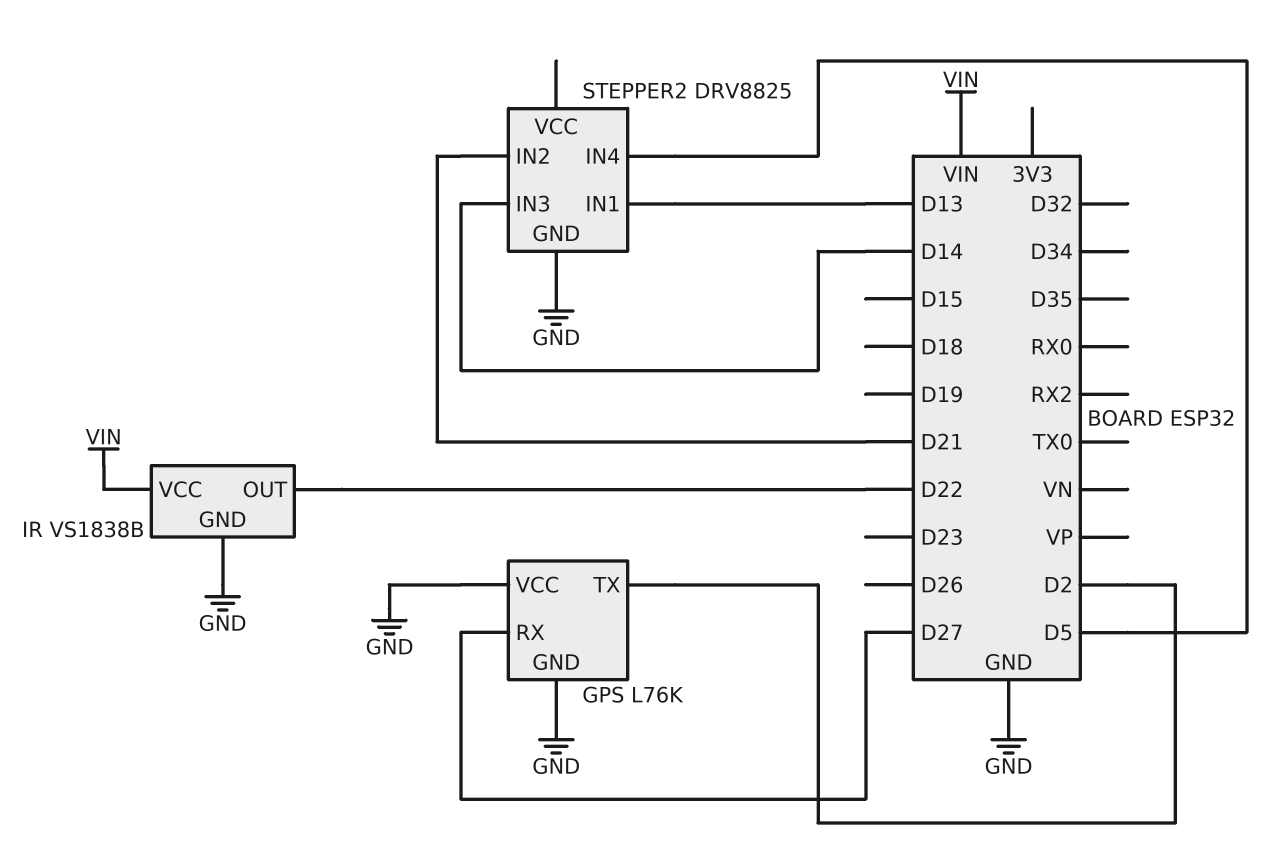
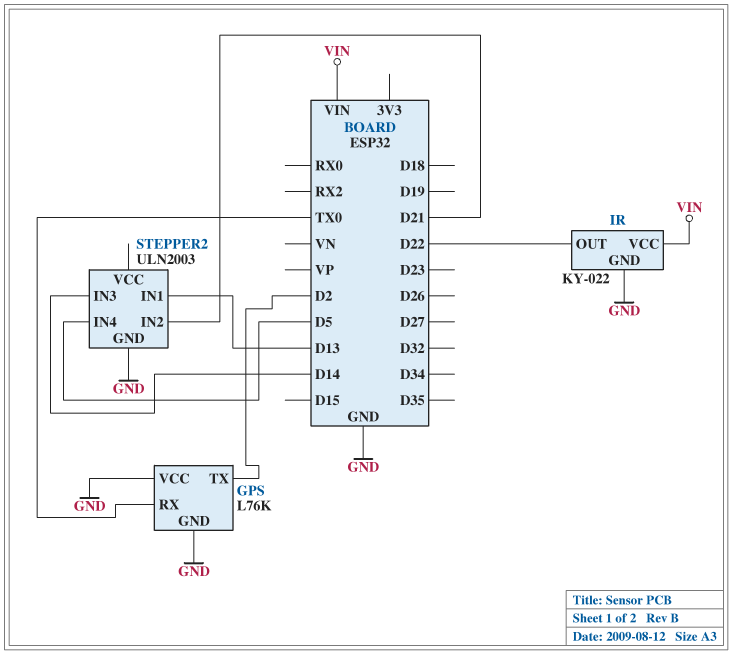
GPS pin RX: D27 -> TX0
IR: VS1838B -> KY-022
STEPPER2: DRV8825 -> ULN2003

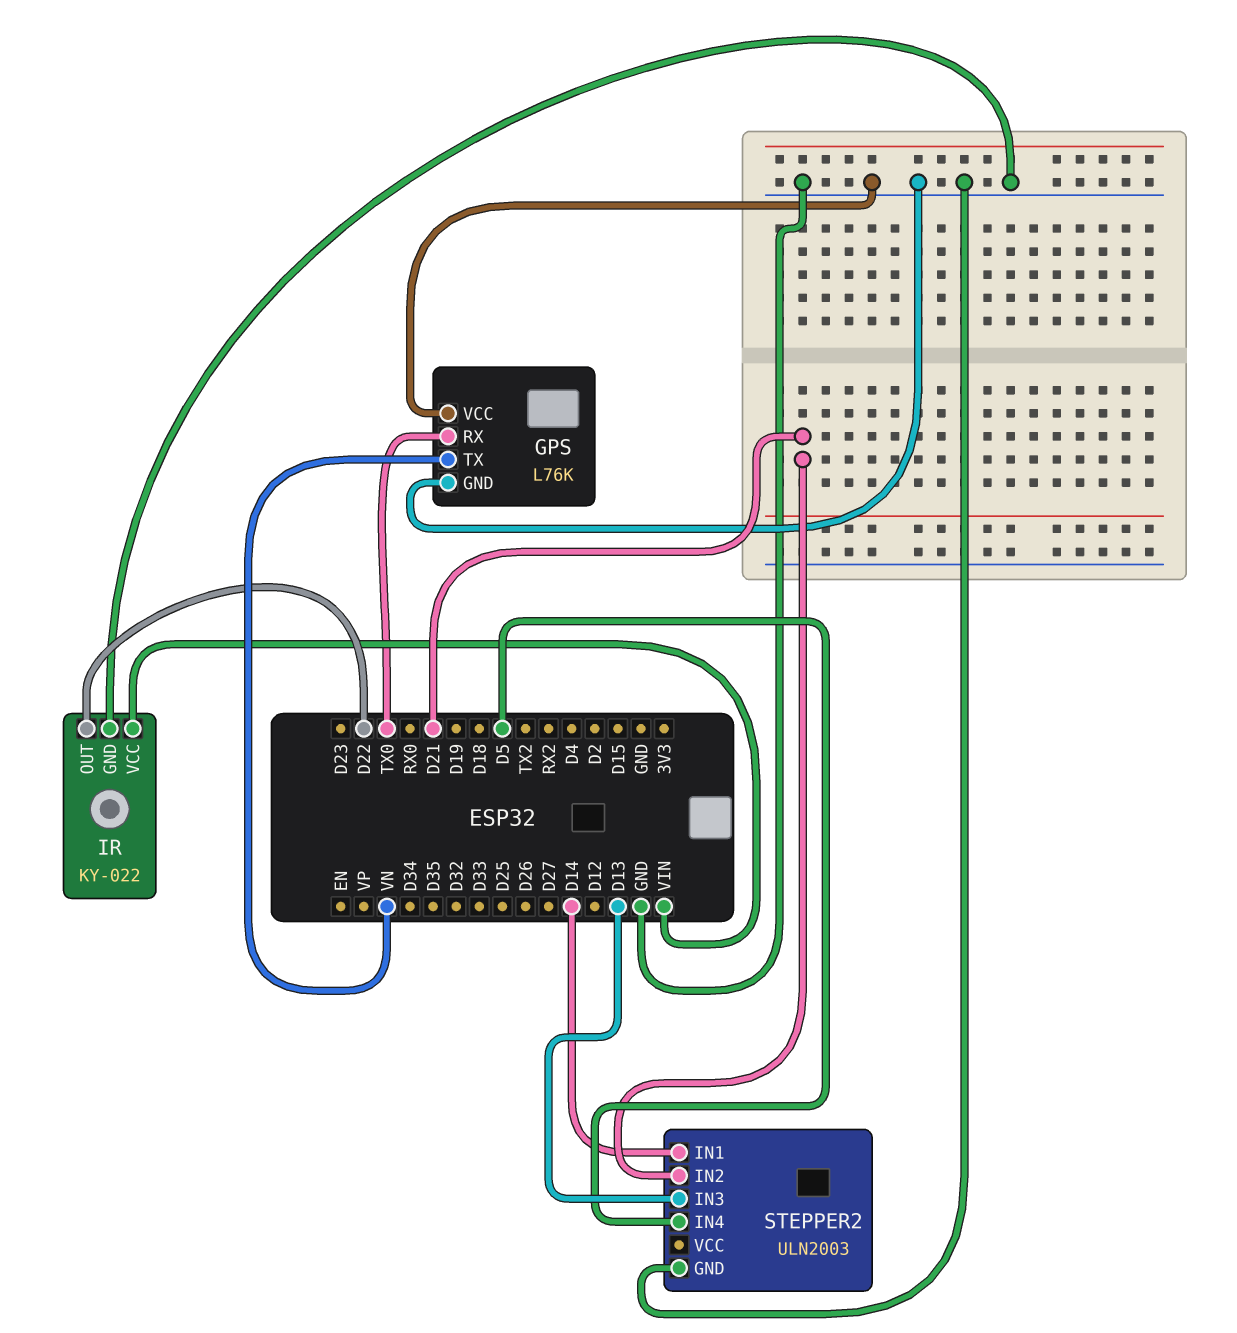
GPS pin TX: D2 -> VN
STEPPER2 pin IN1: D13 -> D14
STEPPER2 pin IN3: D14 -> D13

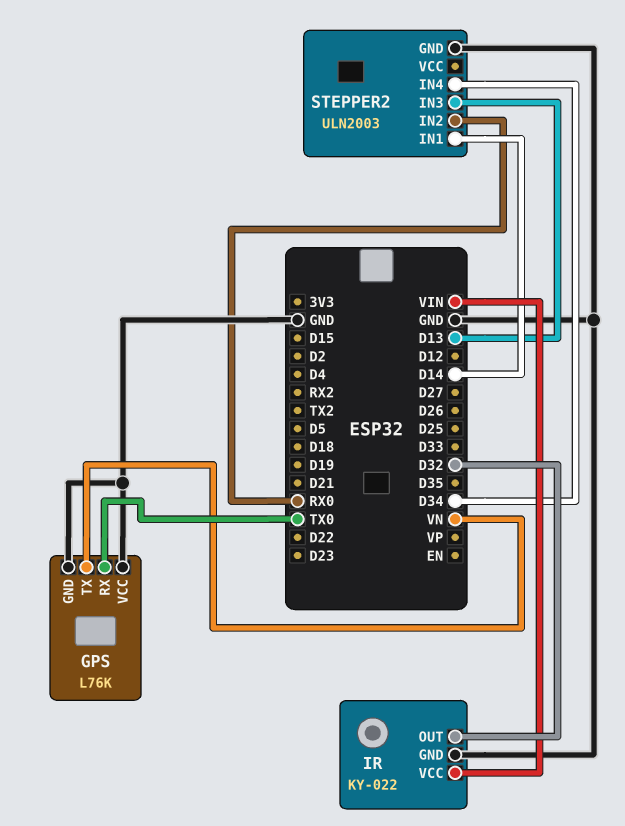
IR pin OUT: D22 -> D32
STEPPER2 pin IN2: D21 -> RX0
STEPPER2 pin IN4: D5 -> D34

